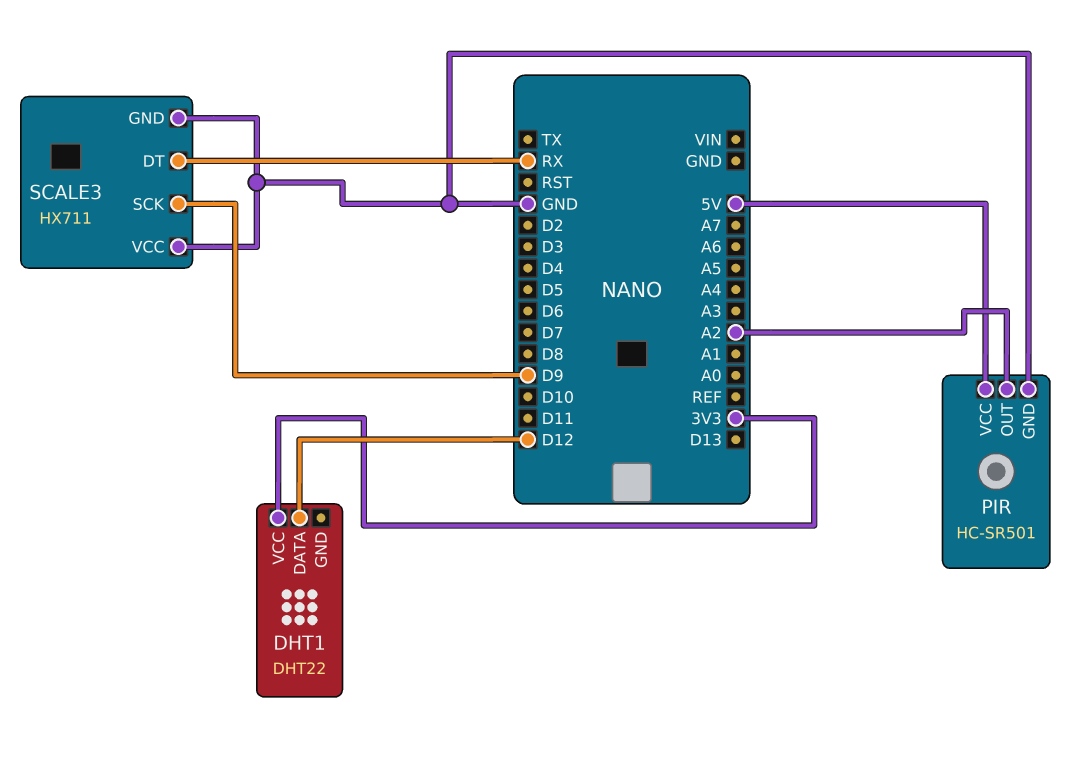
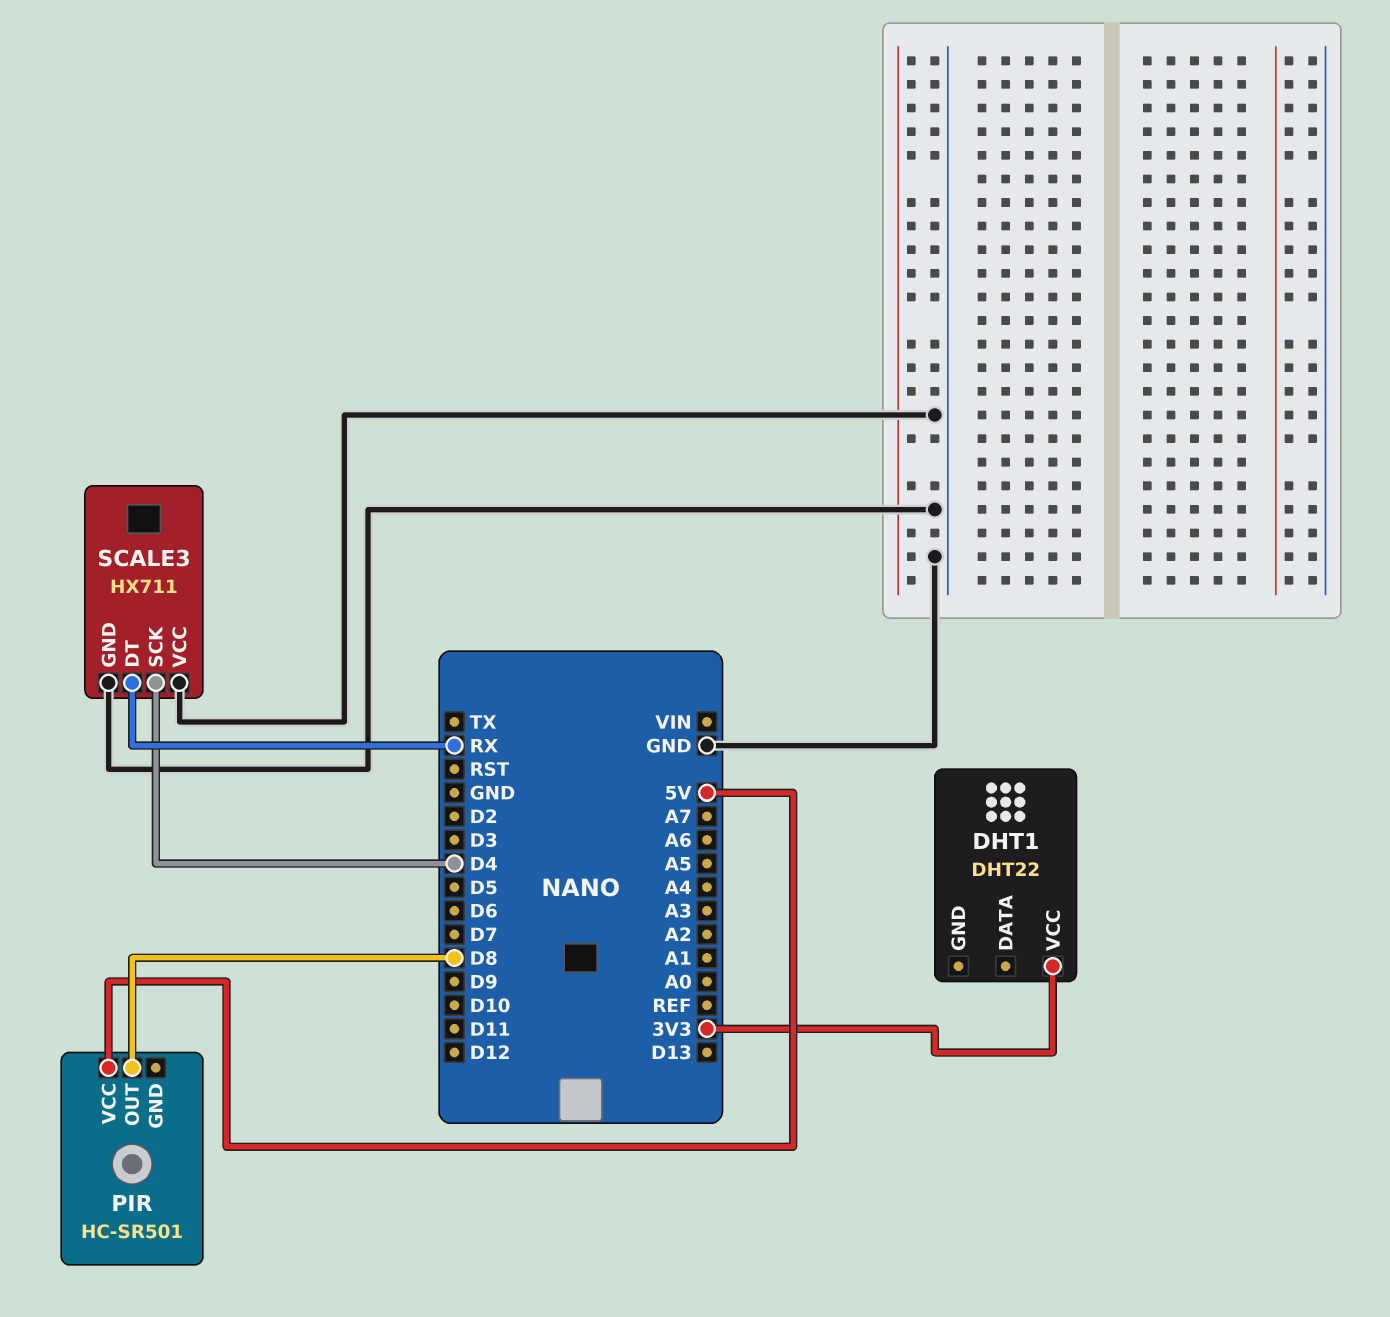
DHT1 pin DATA: D12 -> none
PIR pin GND: GND -> none
PIR pin OUT: A2 -> D8
SCALE3 pin SCK: D9 -> D4

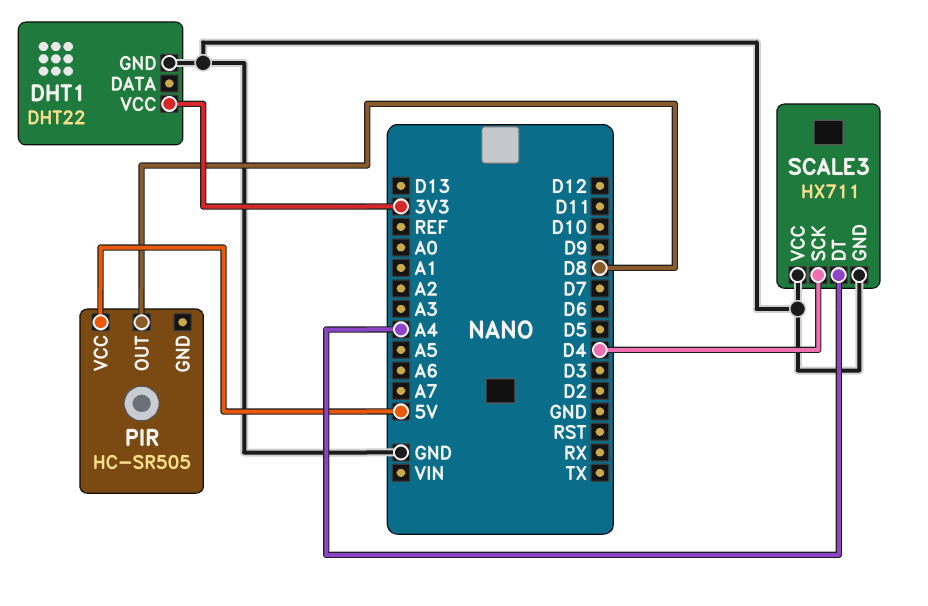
DHT1 pin GND: none -> GND
PIR: HC-SR501 -> HC-SR505
SCALE3 pin DT: RX -> A4

